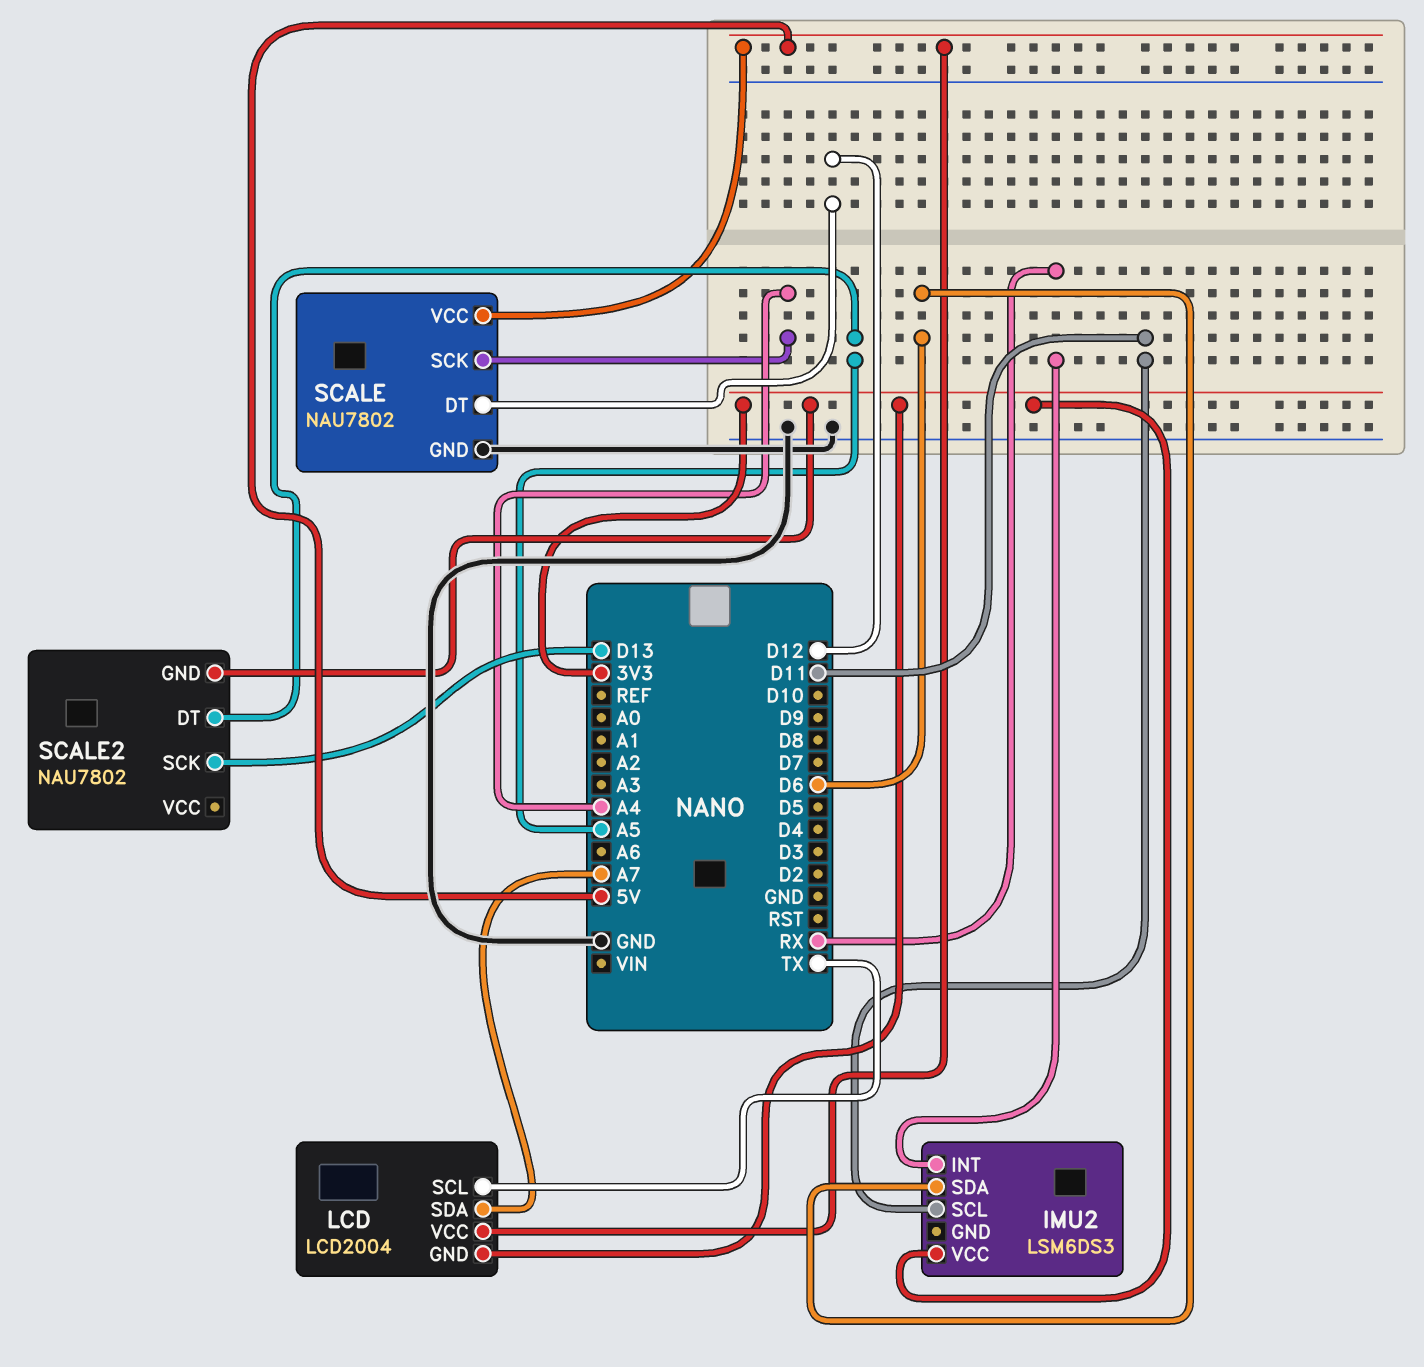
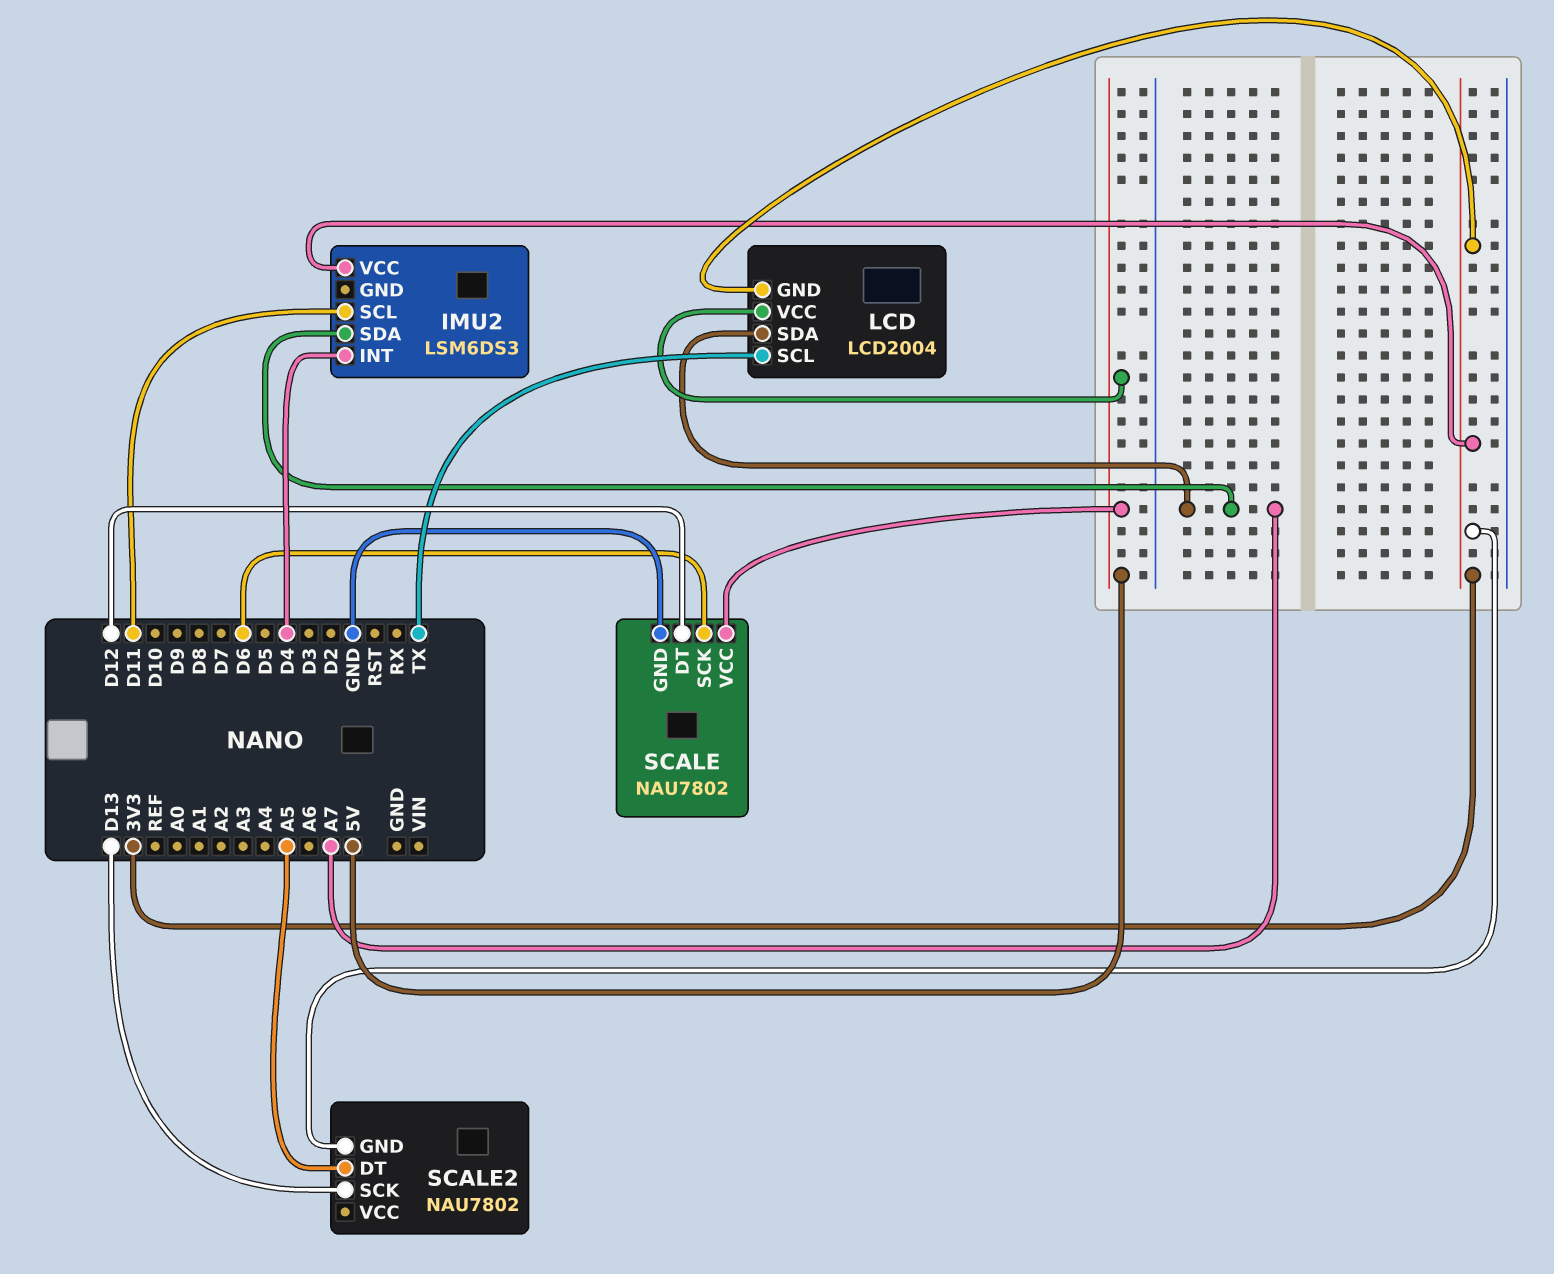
IMU2 pin INT: RX -> D4
IMU2 pin SDA: D6 -> A7
SCALE pin SCK: A4 -> D6

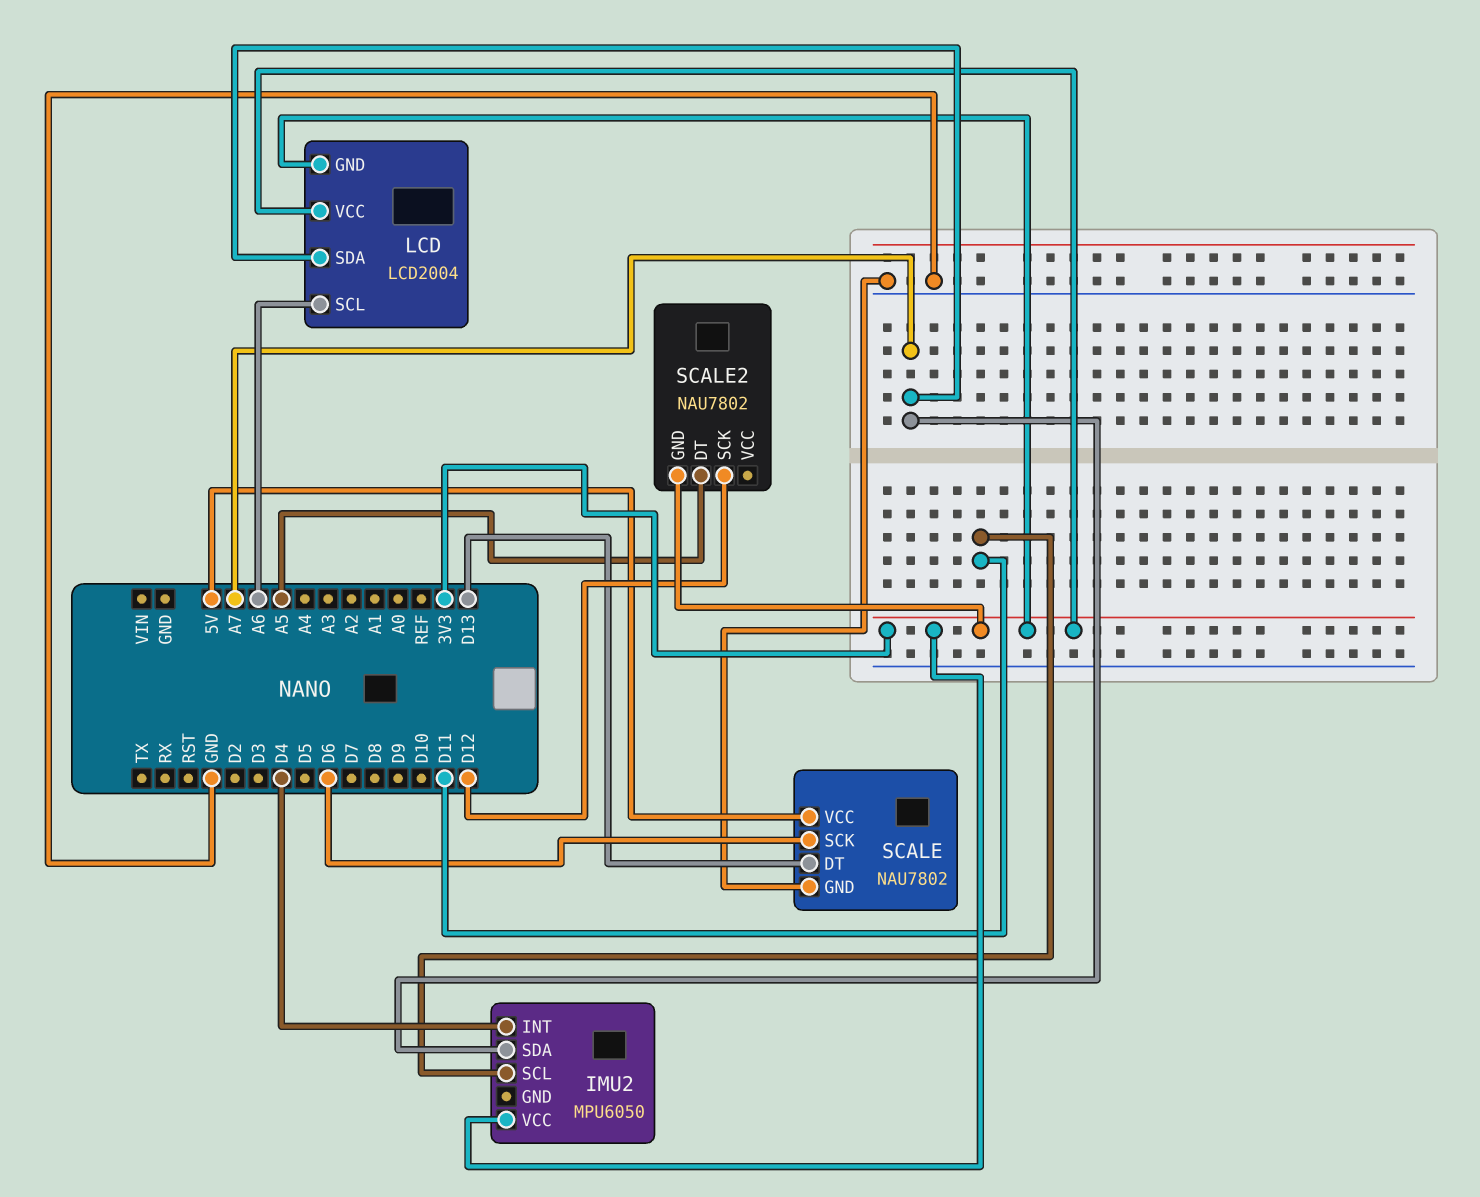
IMU2: LSM6DS3 -> MPU6050
LCD pin SCL: TX -> A6
LCD pin VCC: 5V -> 3V3
SCALE pin DT: D12 -> D13
SCALE2 pin SCK: D13 -> D12

